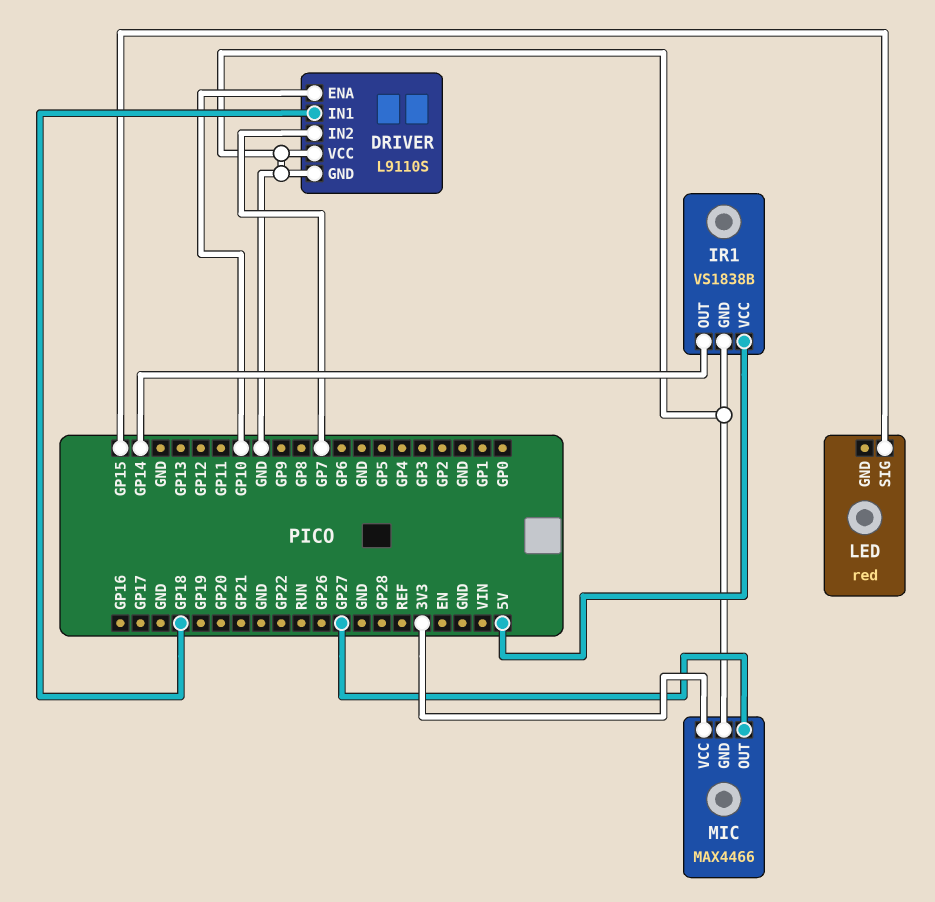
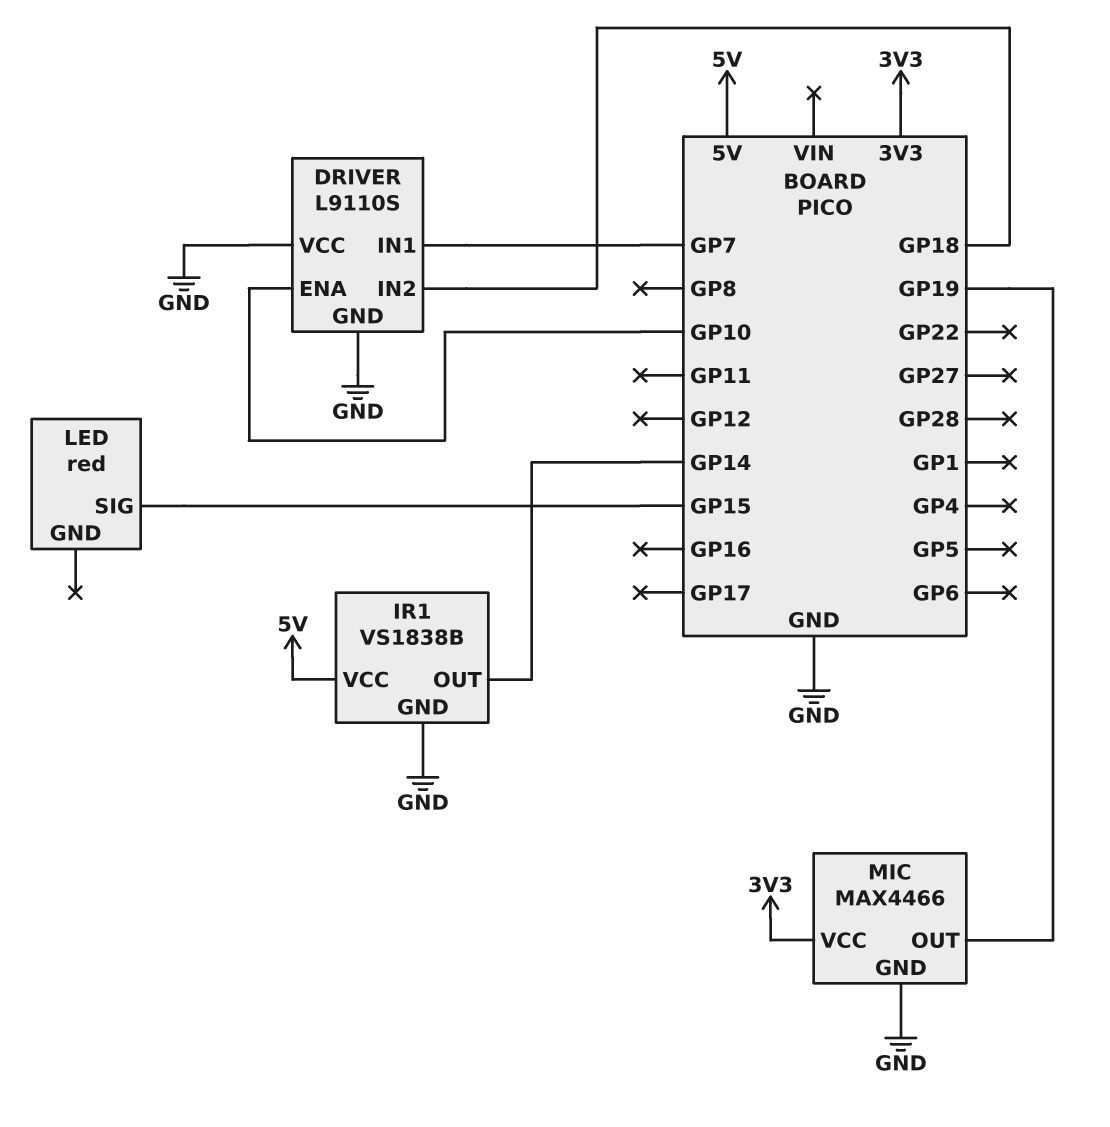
DRIVER pin IN1: GP18 -> GP7
DRIVER pin IN2: GP7 -> GP18
MIC pin OUT: GP27 -> GP19

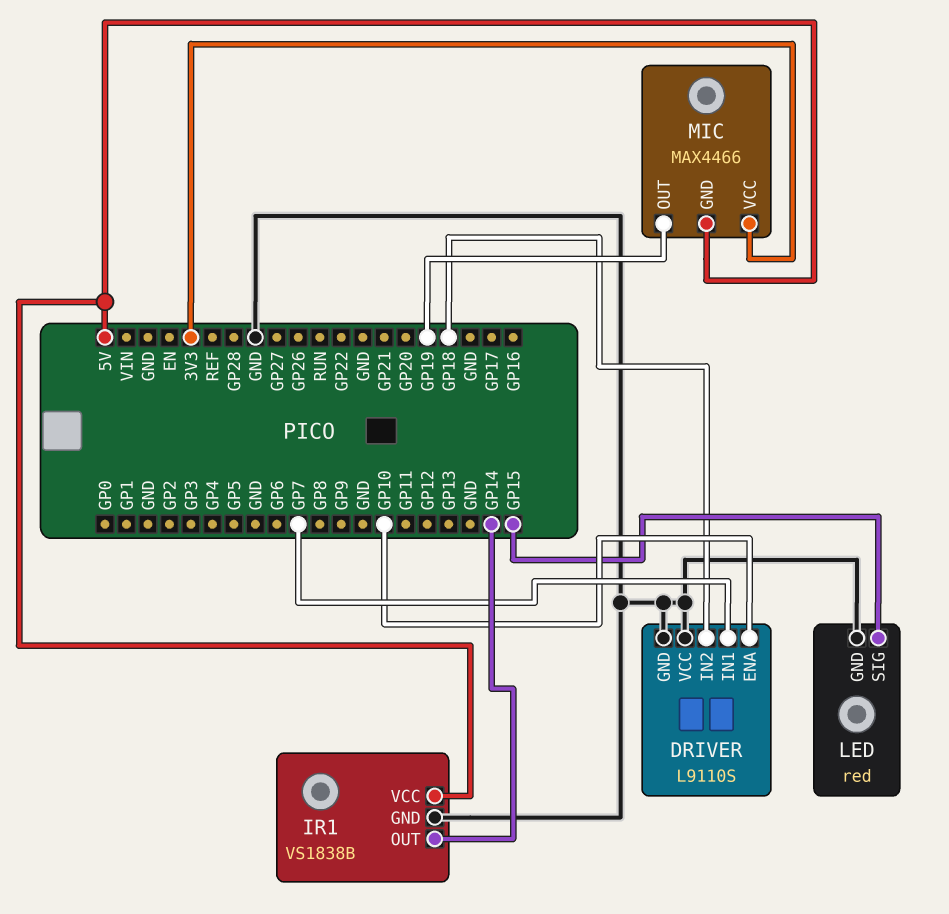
LED pin GND: none -> GND
MIC pin GND: GND -> 5V

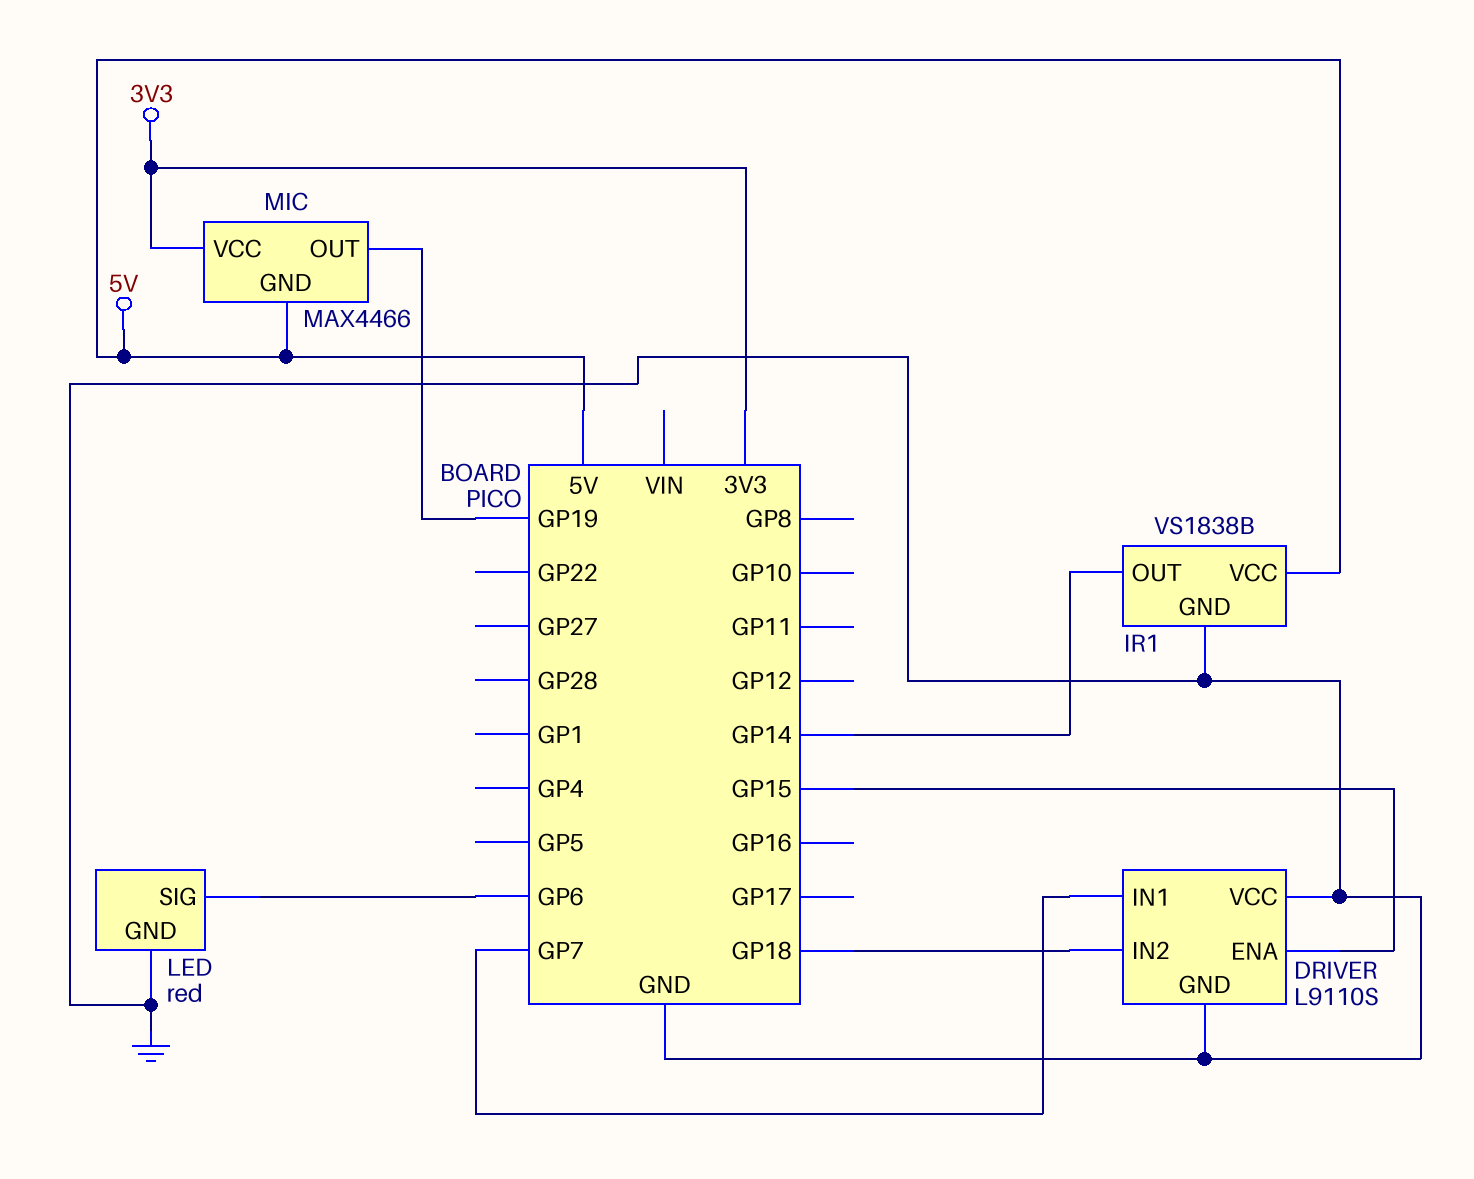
DRIVER pin ENA: GP10 -> GP15
LED pin SIG: GP15 -> GP6

